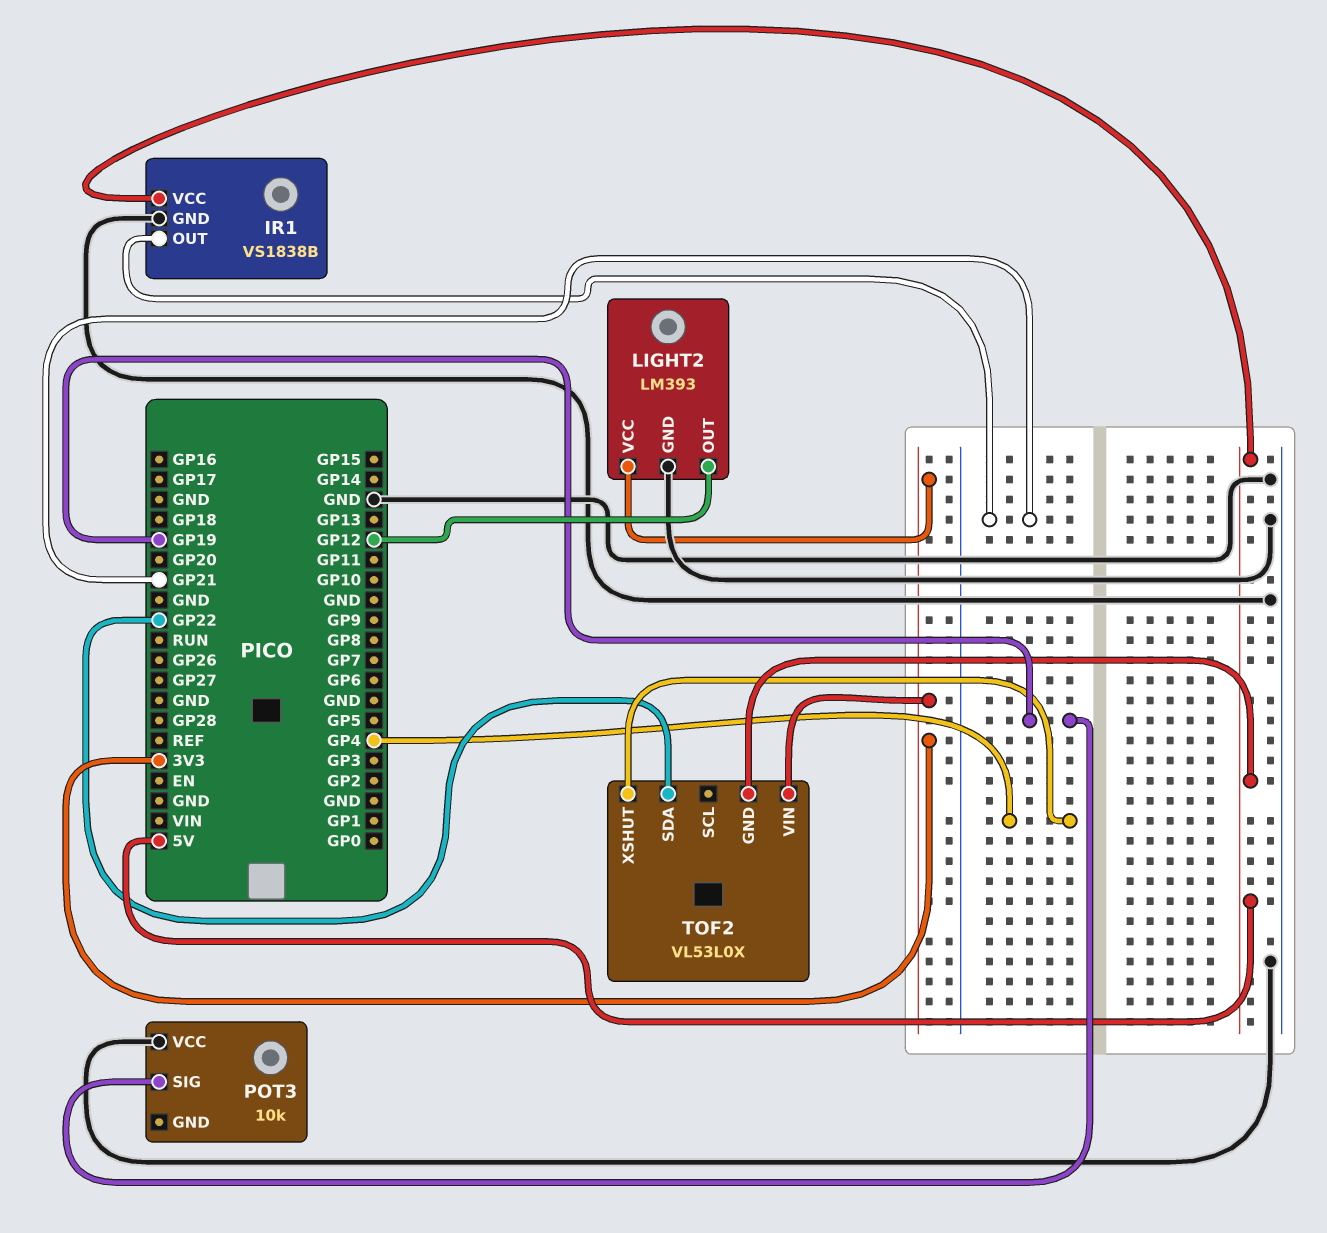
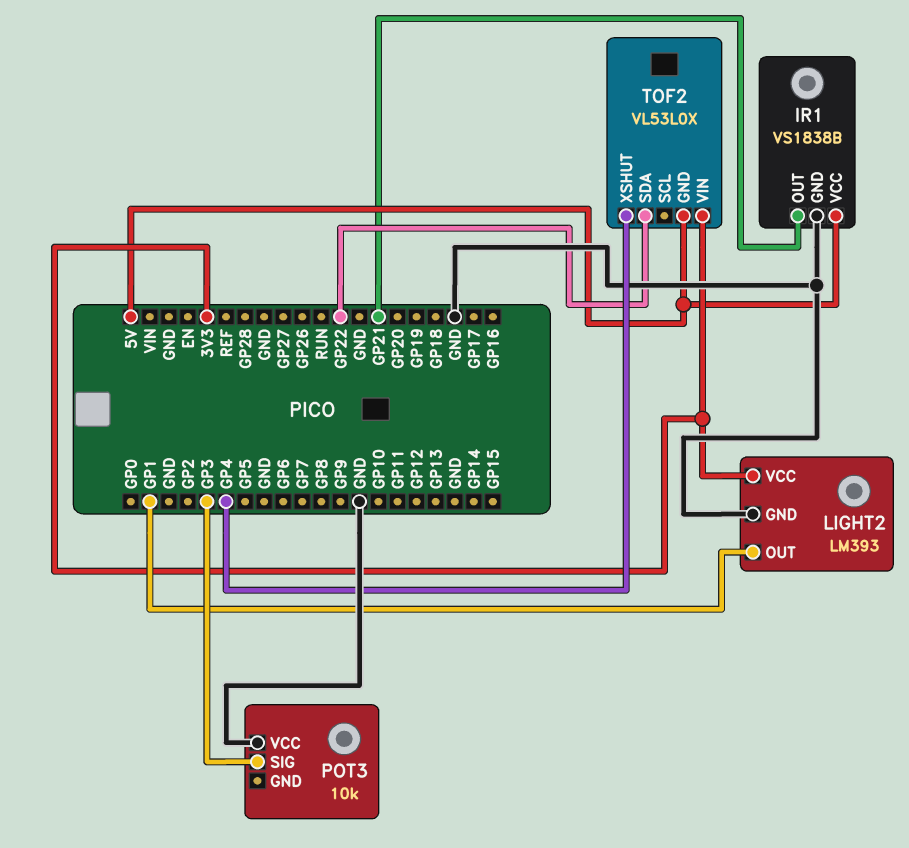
LIGHT2 pin OUT: GP12 -> GP1
POT3 pin SIG: GP19 -> GP3

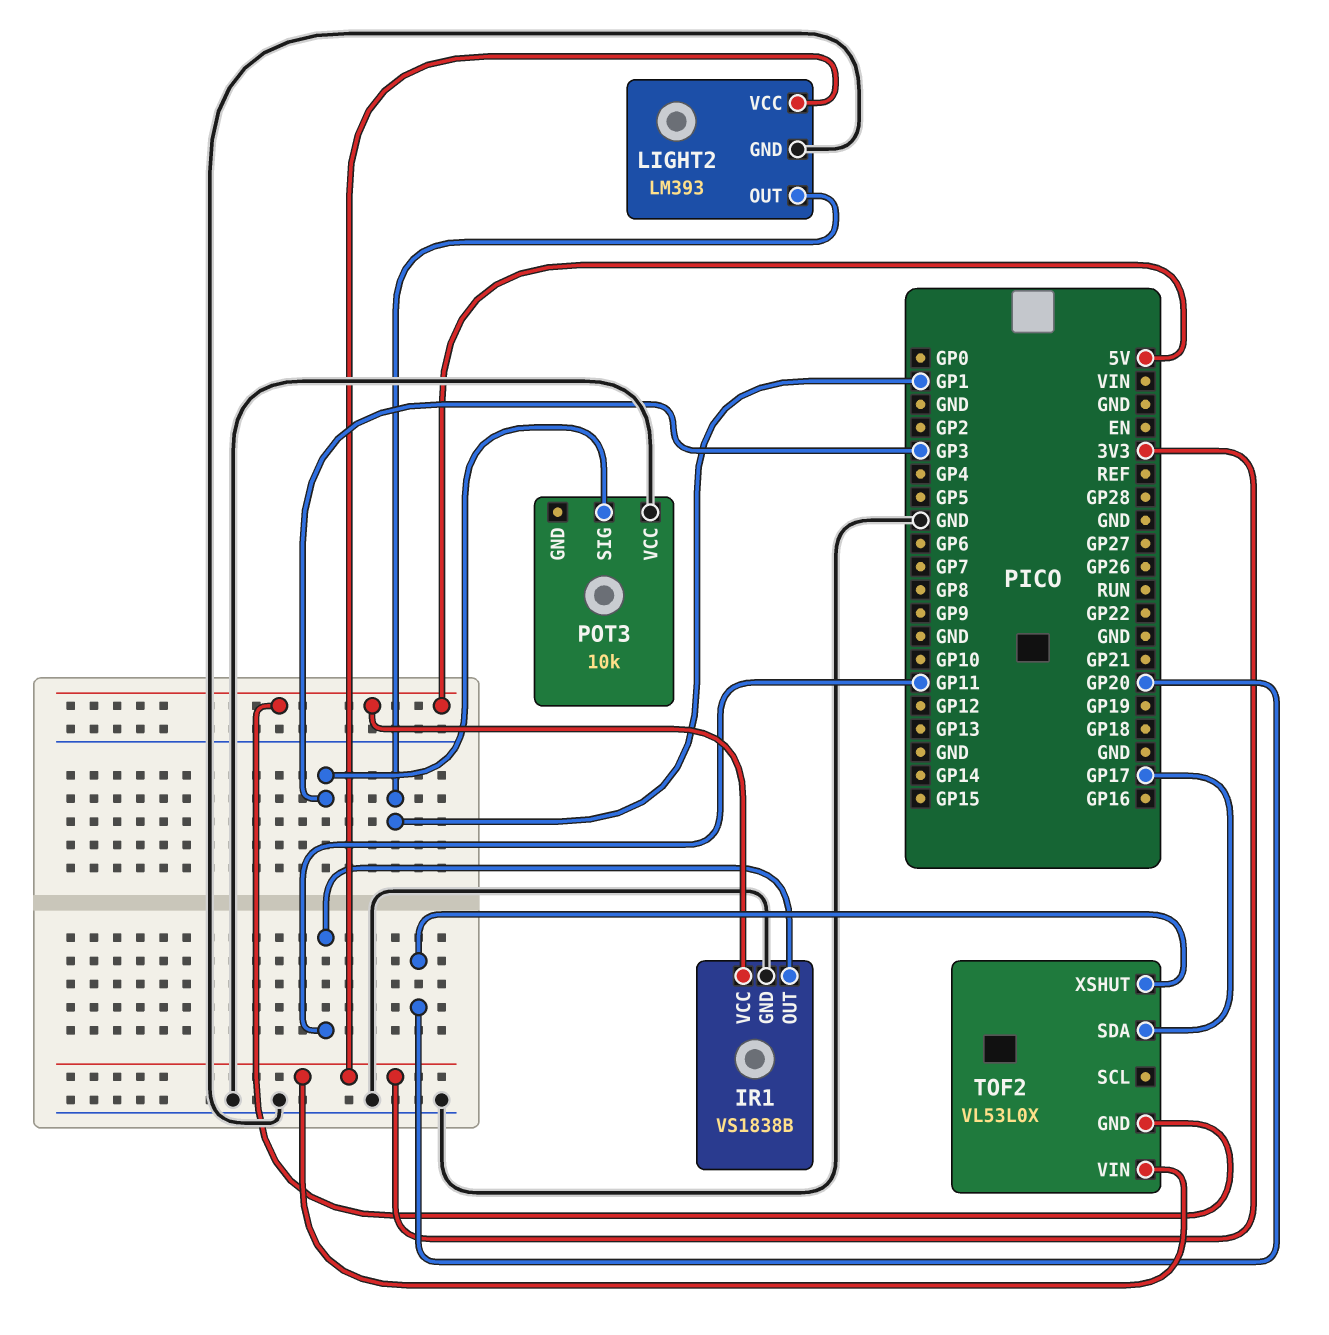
IR1 pin OUT: GP21 -> GP11
TOF2 pin SDA: GP22 -> GP17
TOF2 pin XSHUT: GP4 -> GP20

